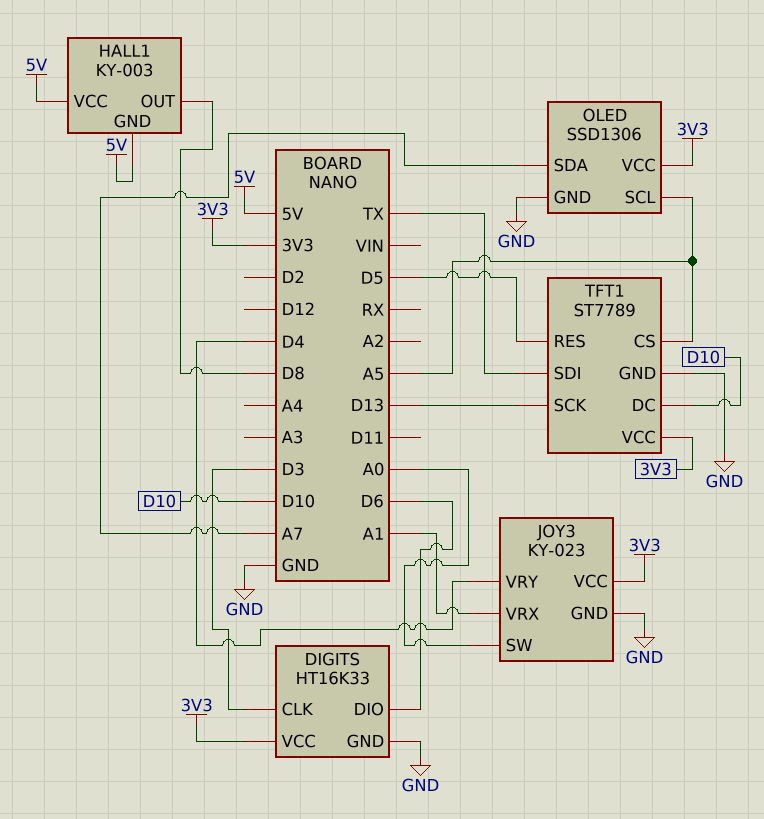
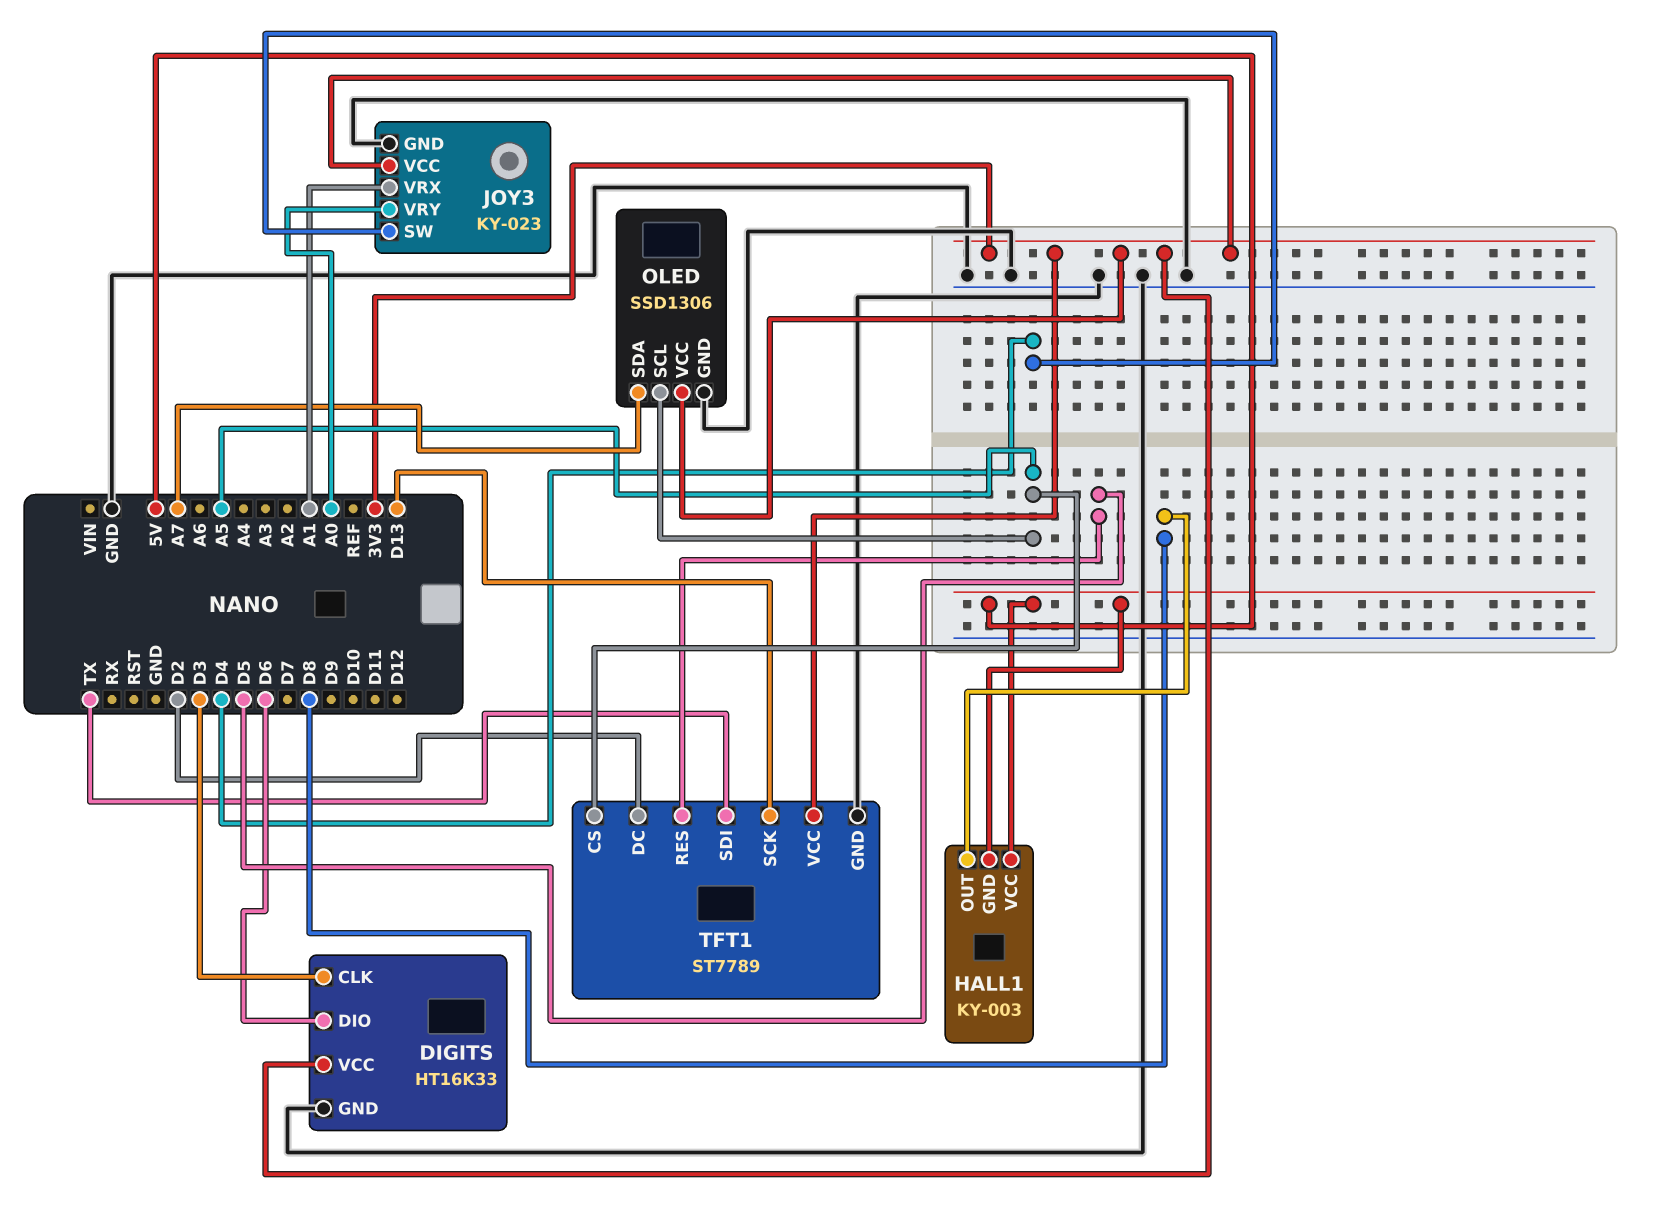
JOY3 pin SW: A0 -> D4
JOY3 pin VRY: D4 -> A0
TFT1 pin DC: D10 -> D2

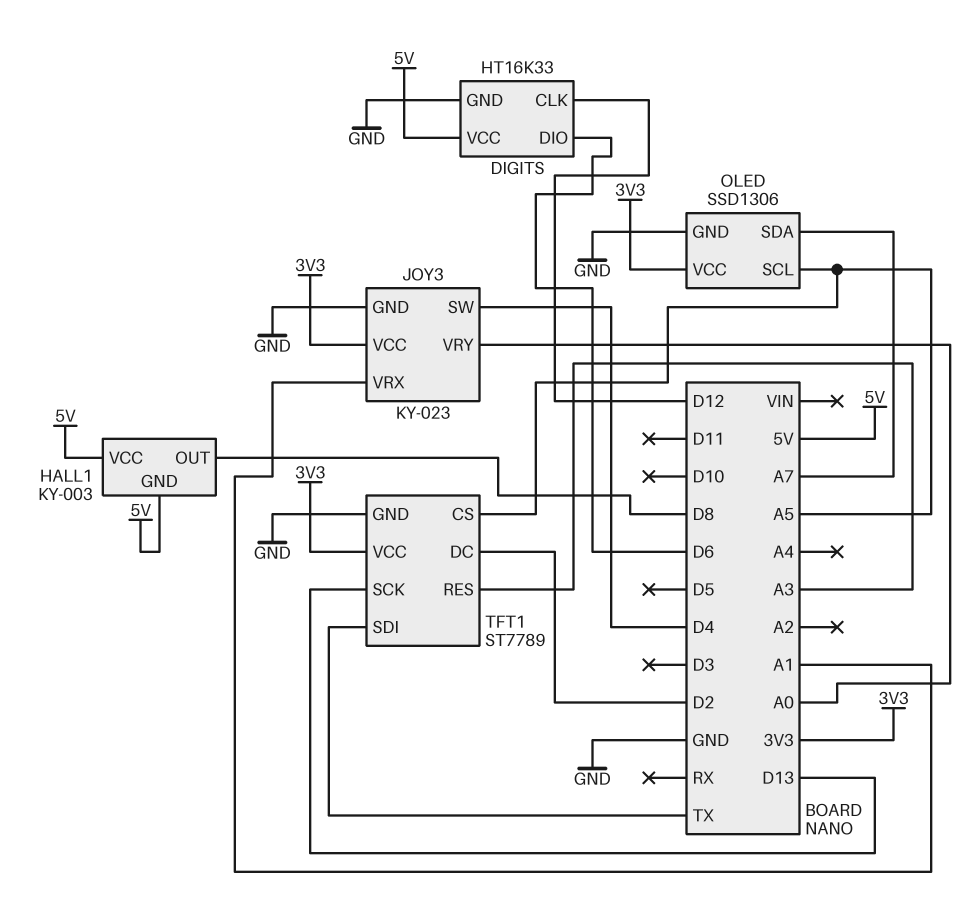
DIGITS pin CLK: D3 -> D12
DIGITS pin VCC: 3V3 -> 5V
TFT1 pin RES: D5 -> A3

